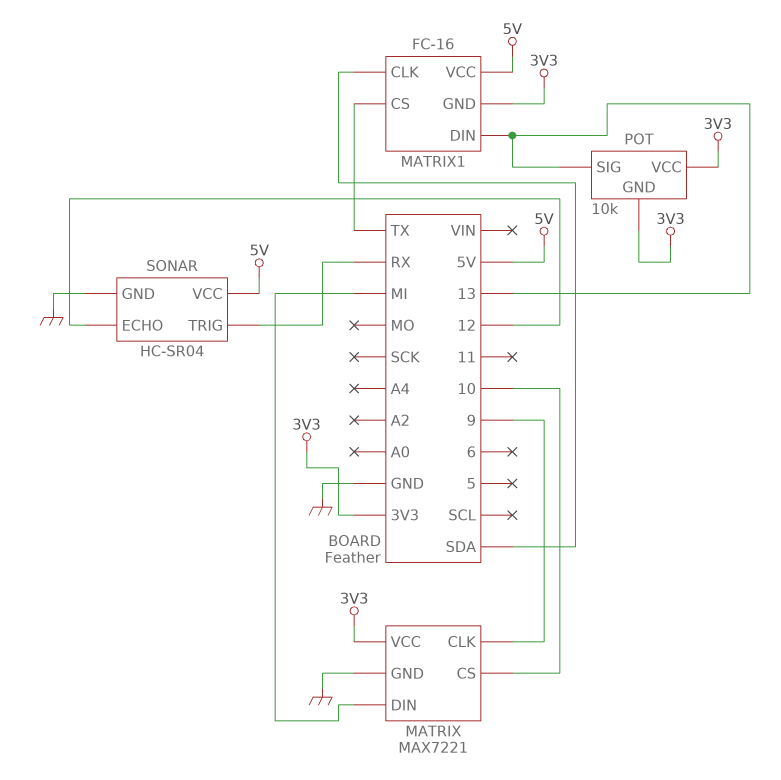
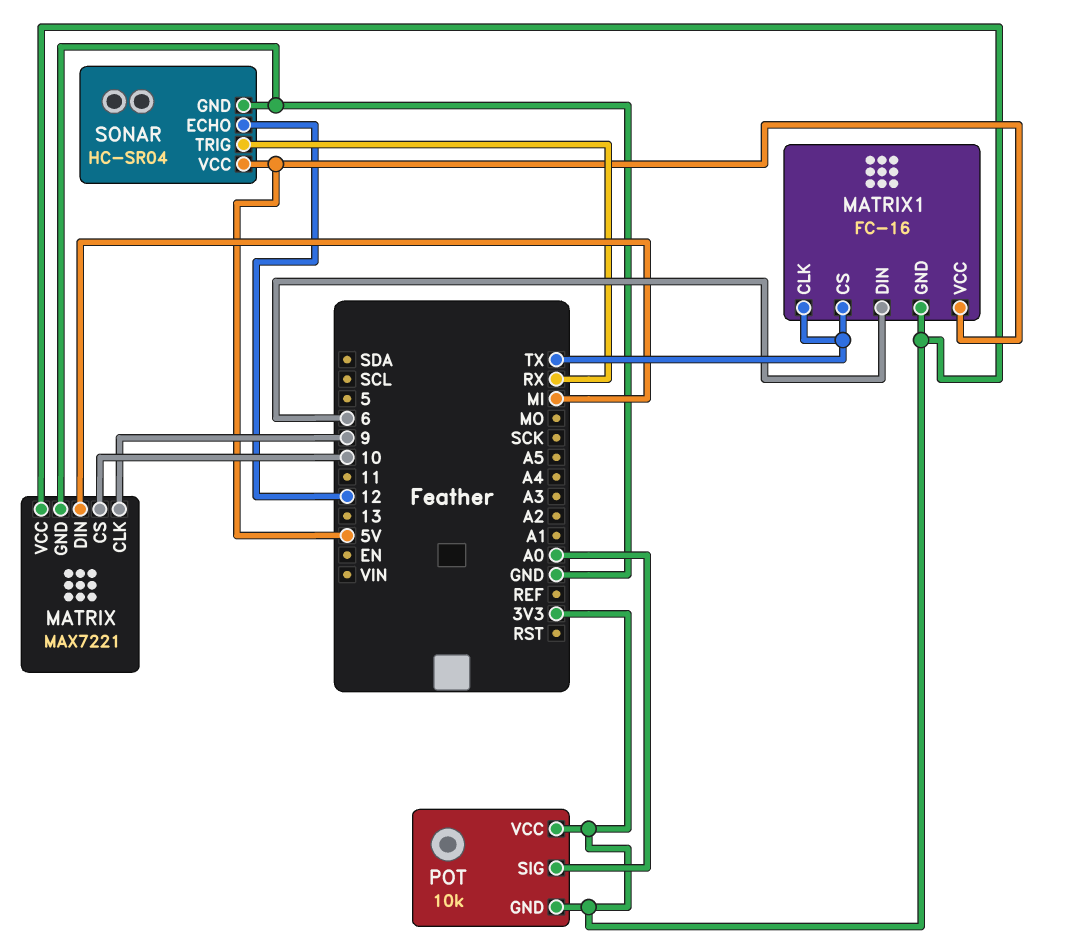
MATRIX1 pin CLK: SDA -> TX
MATRIX1 pin DIN: 13 -> 6
POT pin SIG: 13 -> A0

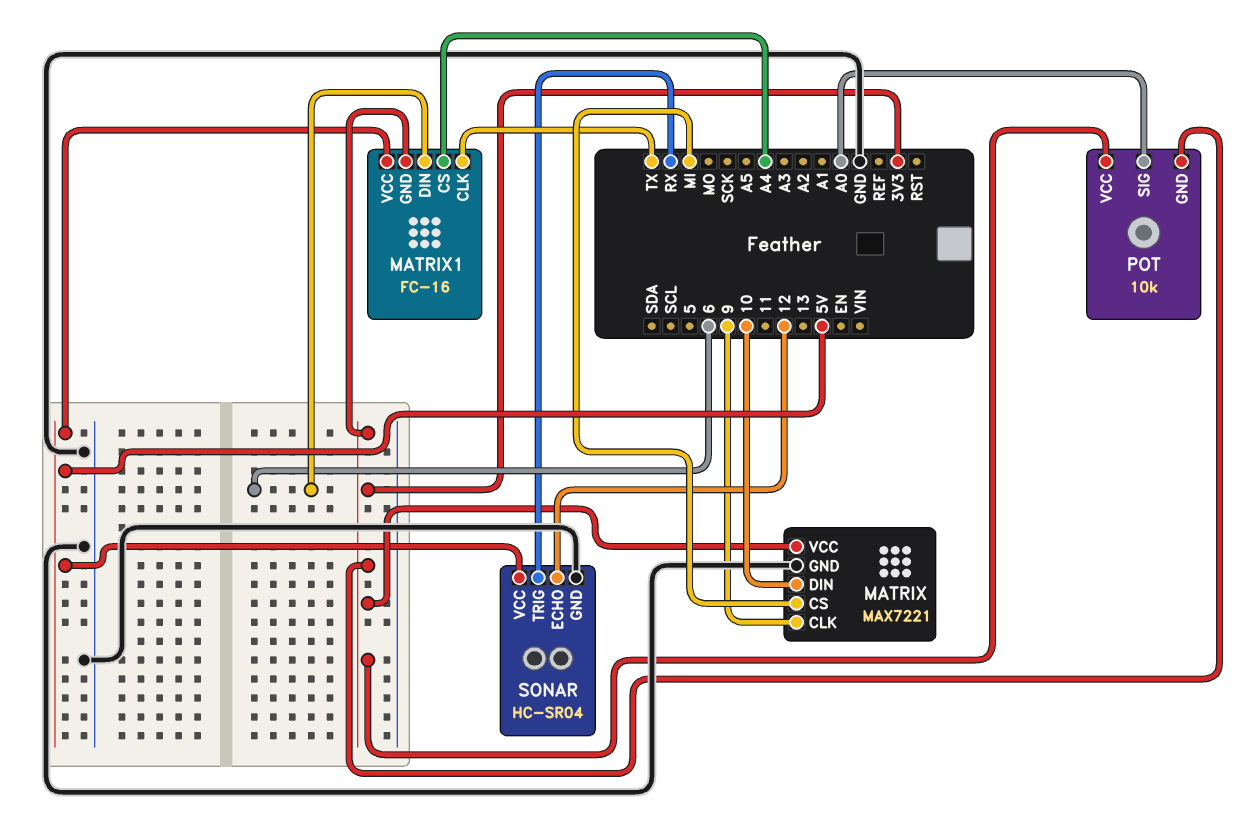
MATRIX pin CS: 10 -> MI
MATRIX pin DIN: MI -> 10
MATRIX1 pin CS: TX -> A4

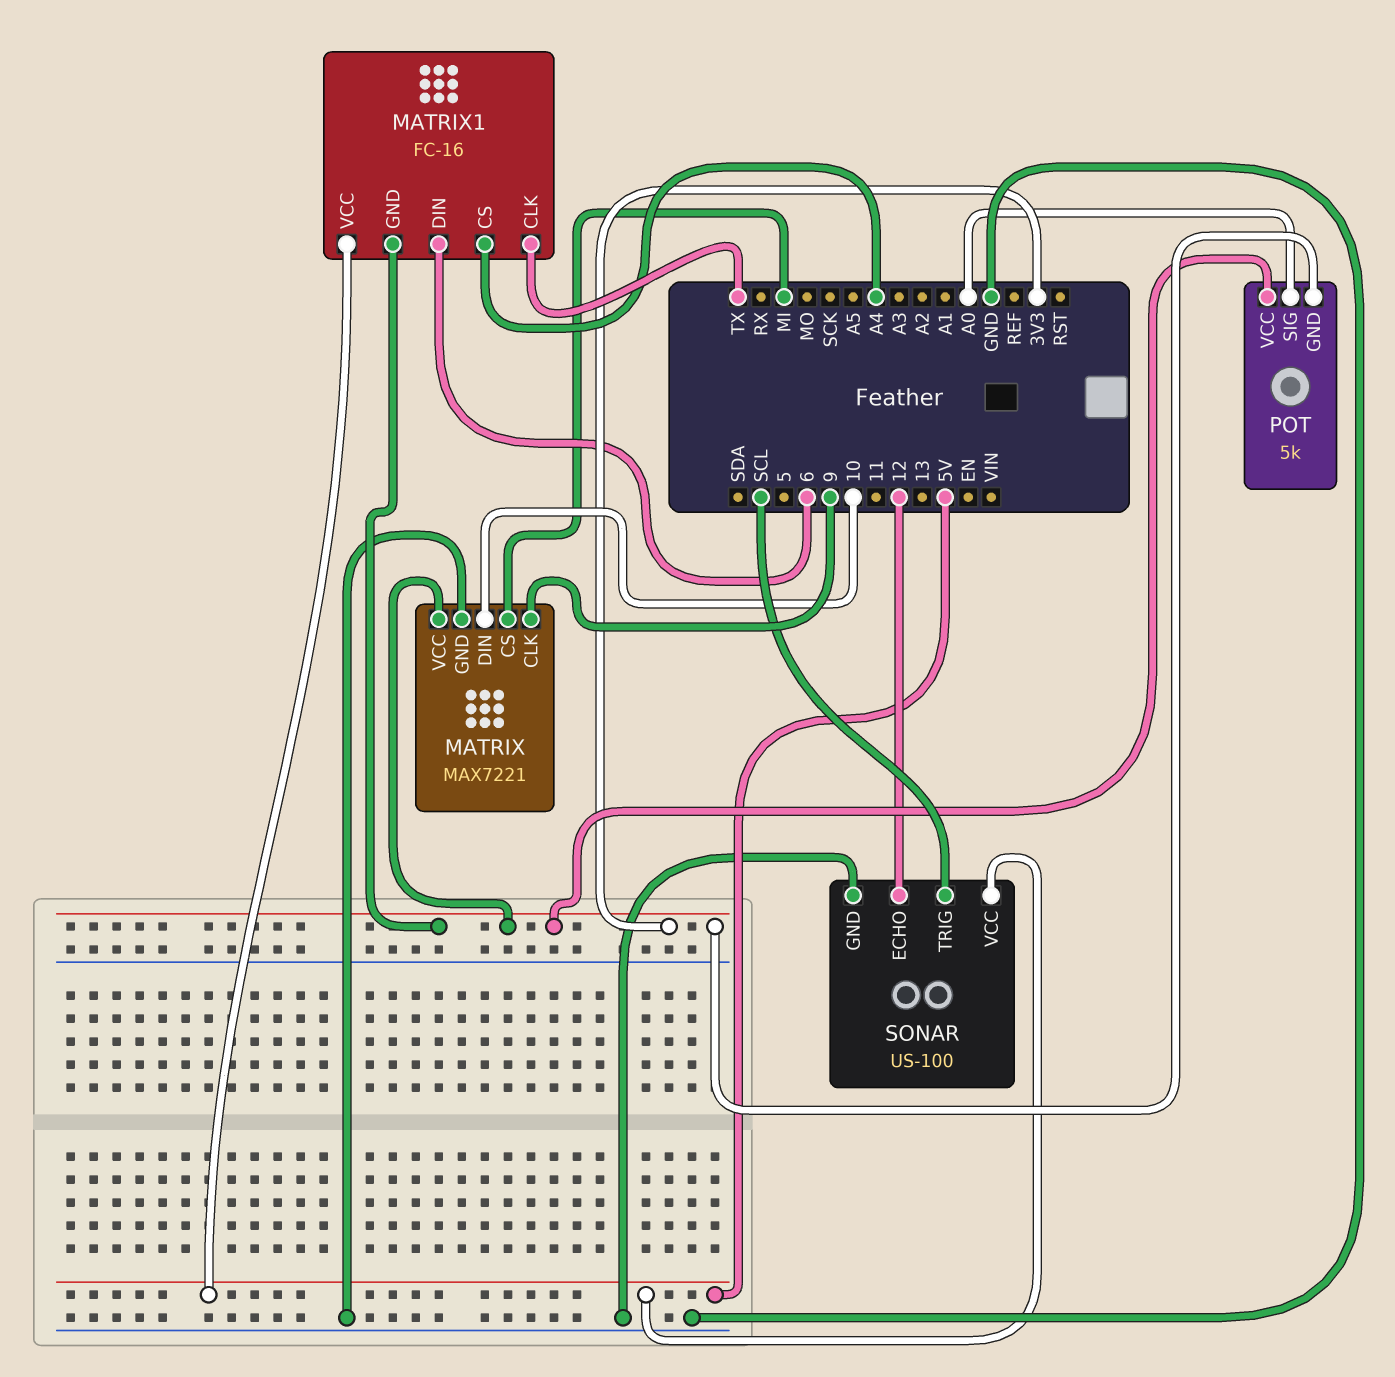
POT: 10k -> 5k
SONAR: HC-SR04 -> US-100
SONAR pin TRIG: RX -> SCL

